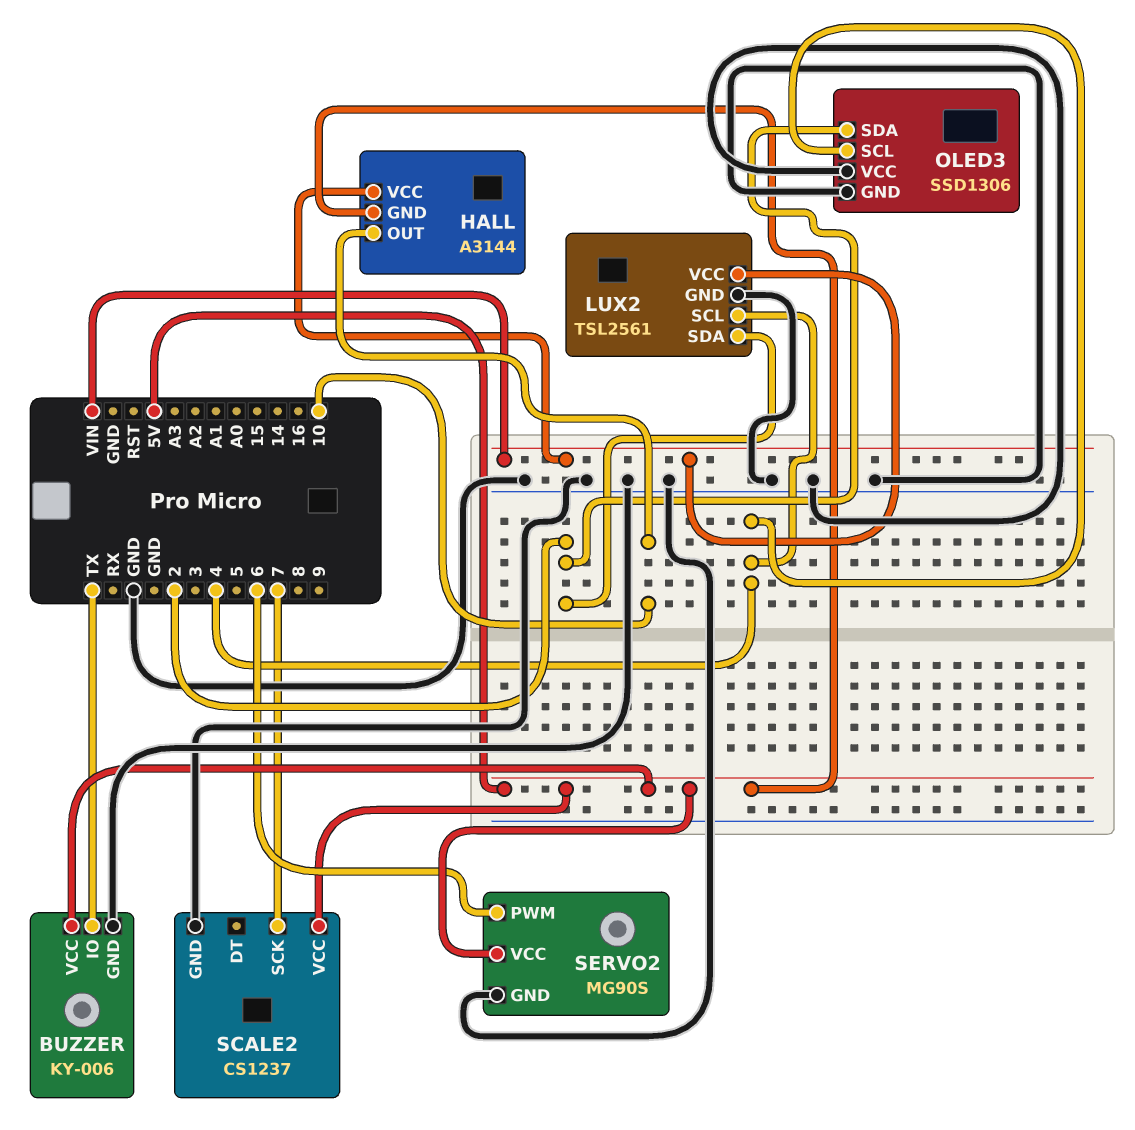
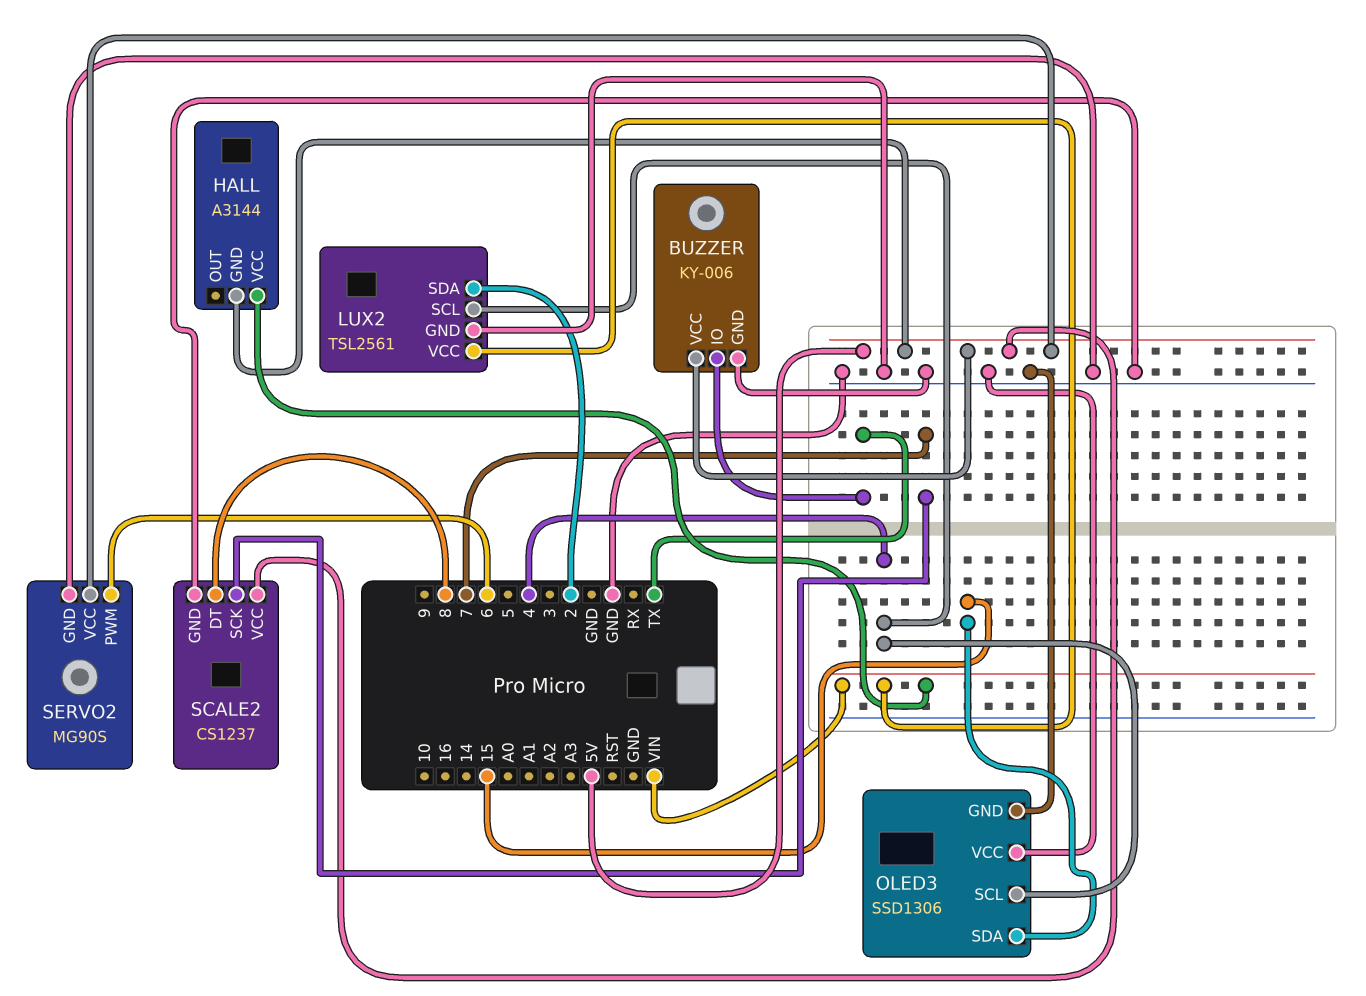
HALL pin OUT: 10 -> none
OLED3 pin SDA: 2 -> 15
SCALE2 pin DT: none -> 8

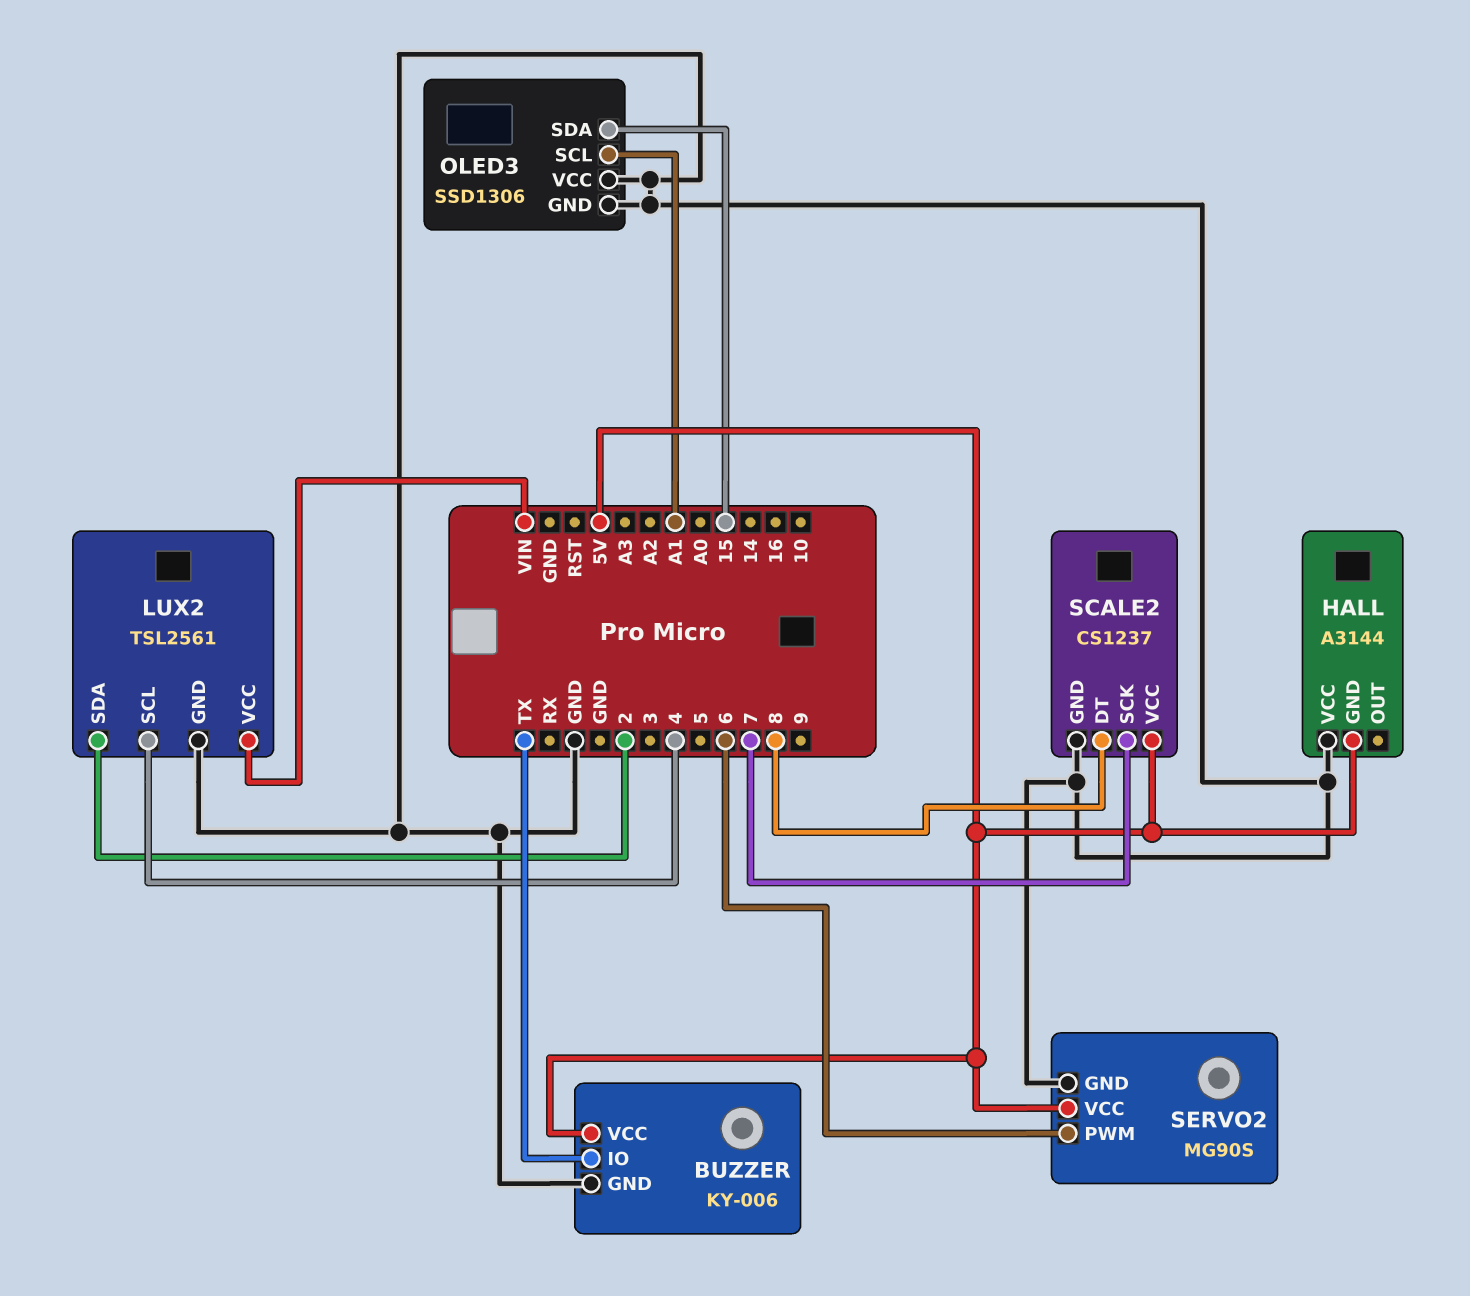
HALL pin VCC: VIN -> GND
OLED3 pin SCL: 4 -> A1

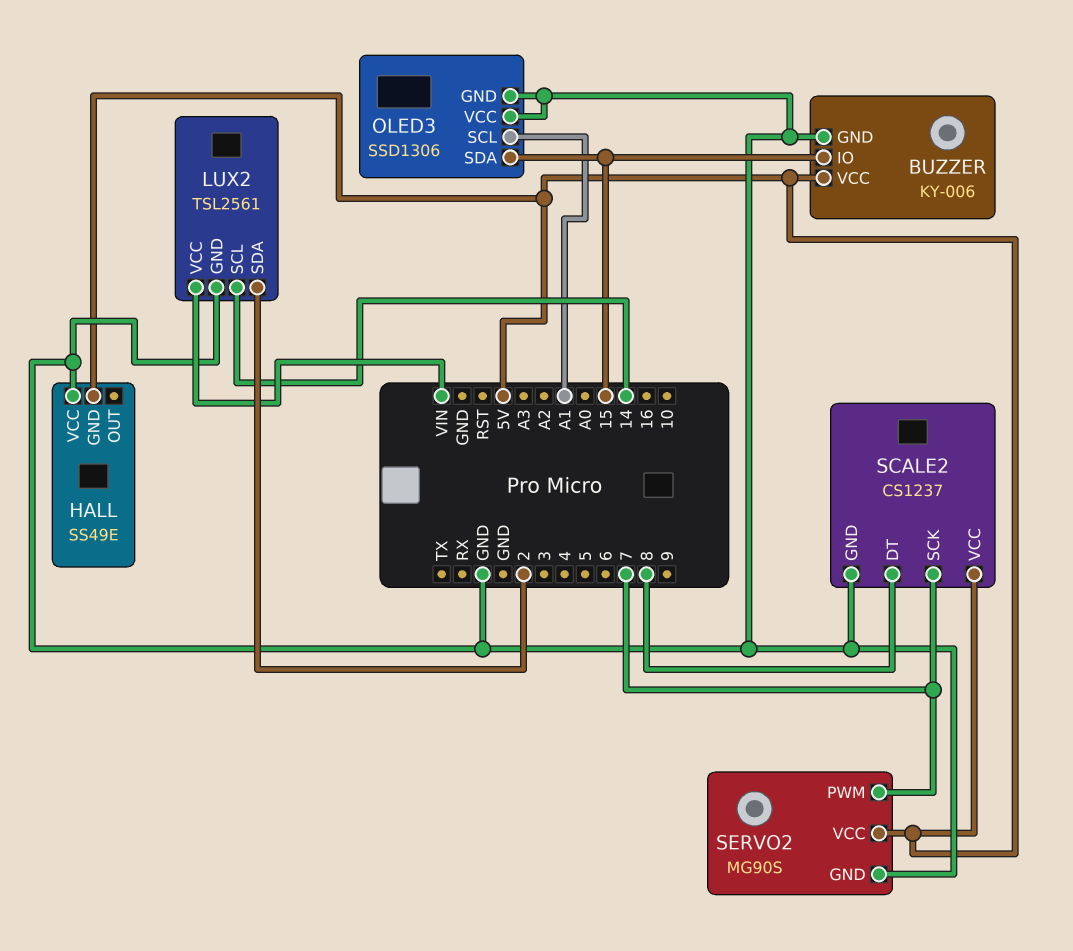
BUZZER pin IO: TX -> 15
HALL: A3144 -> SS49E
LUX2 pin SCL: 4 -> 14
SERVO2 pin PWM: 6 -> 7

